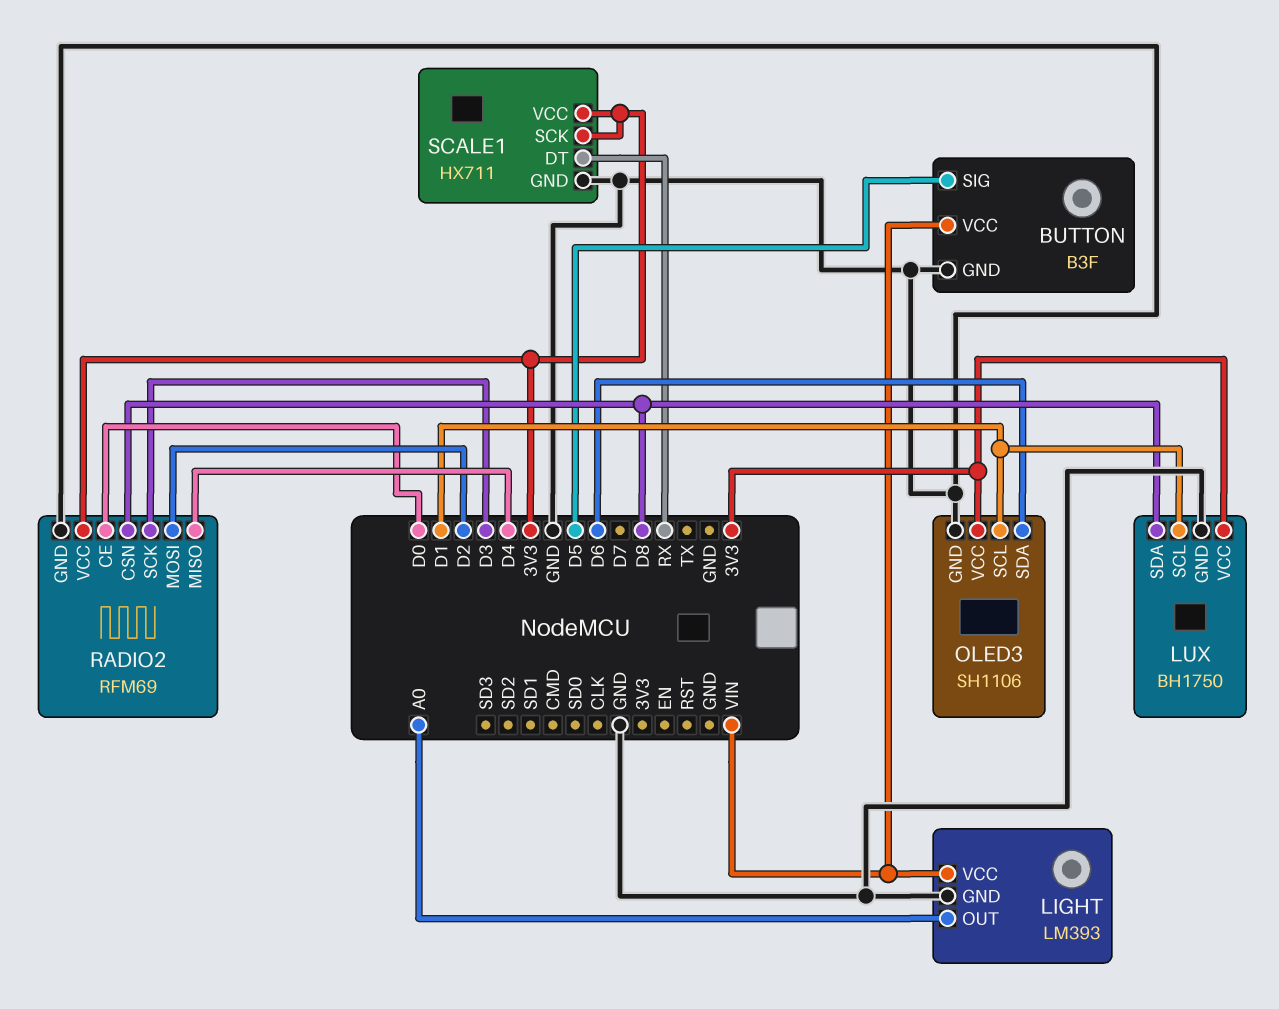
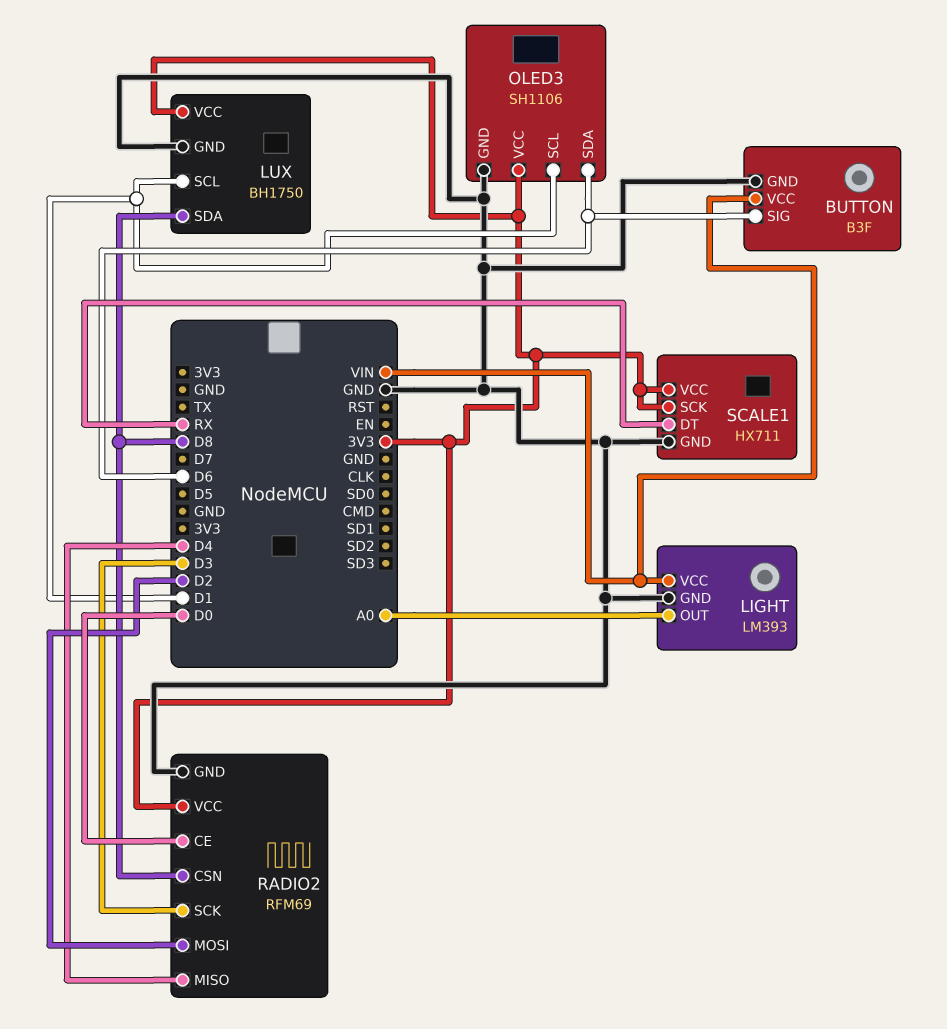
BUTTON pin SIG: D5 -> D6

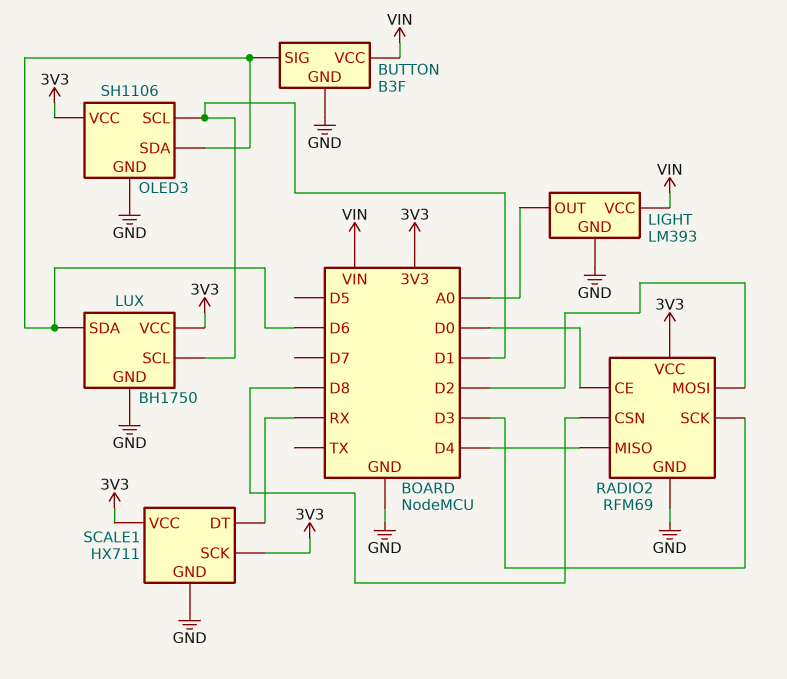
LUX pin SDA: D8 -> D6

